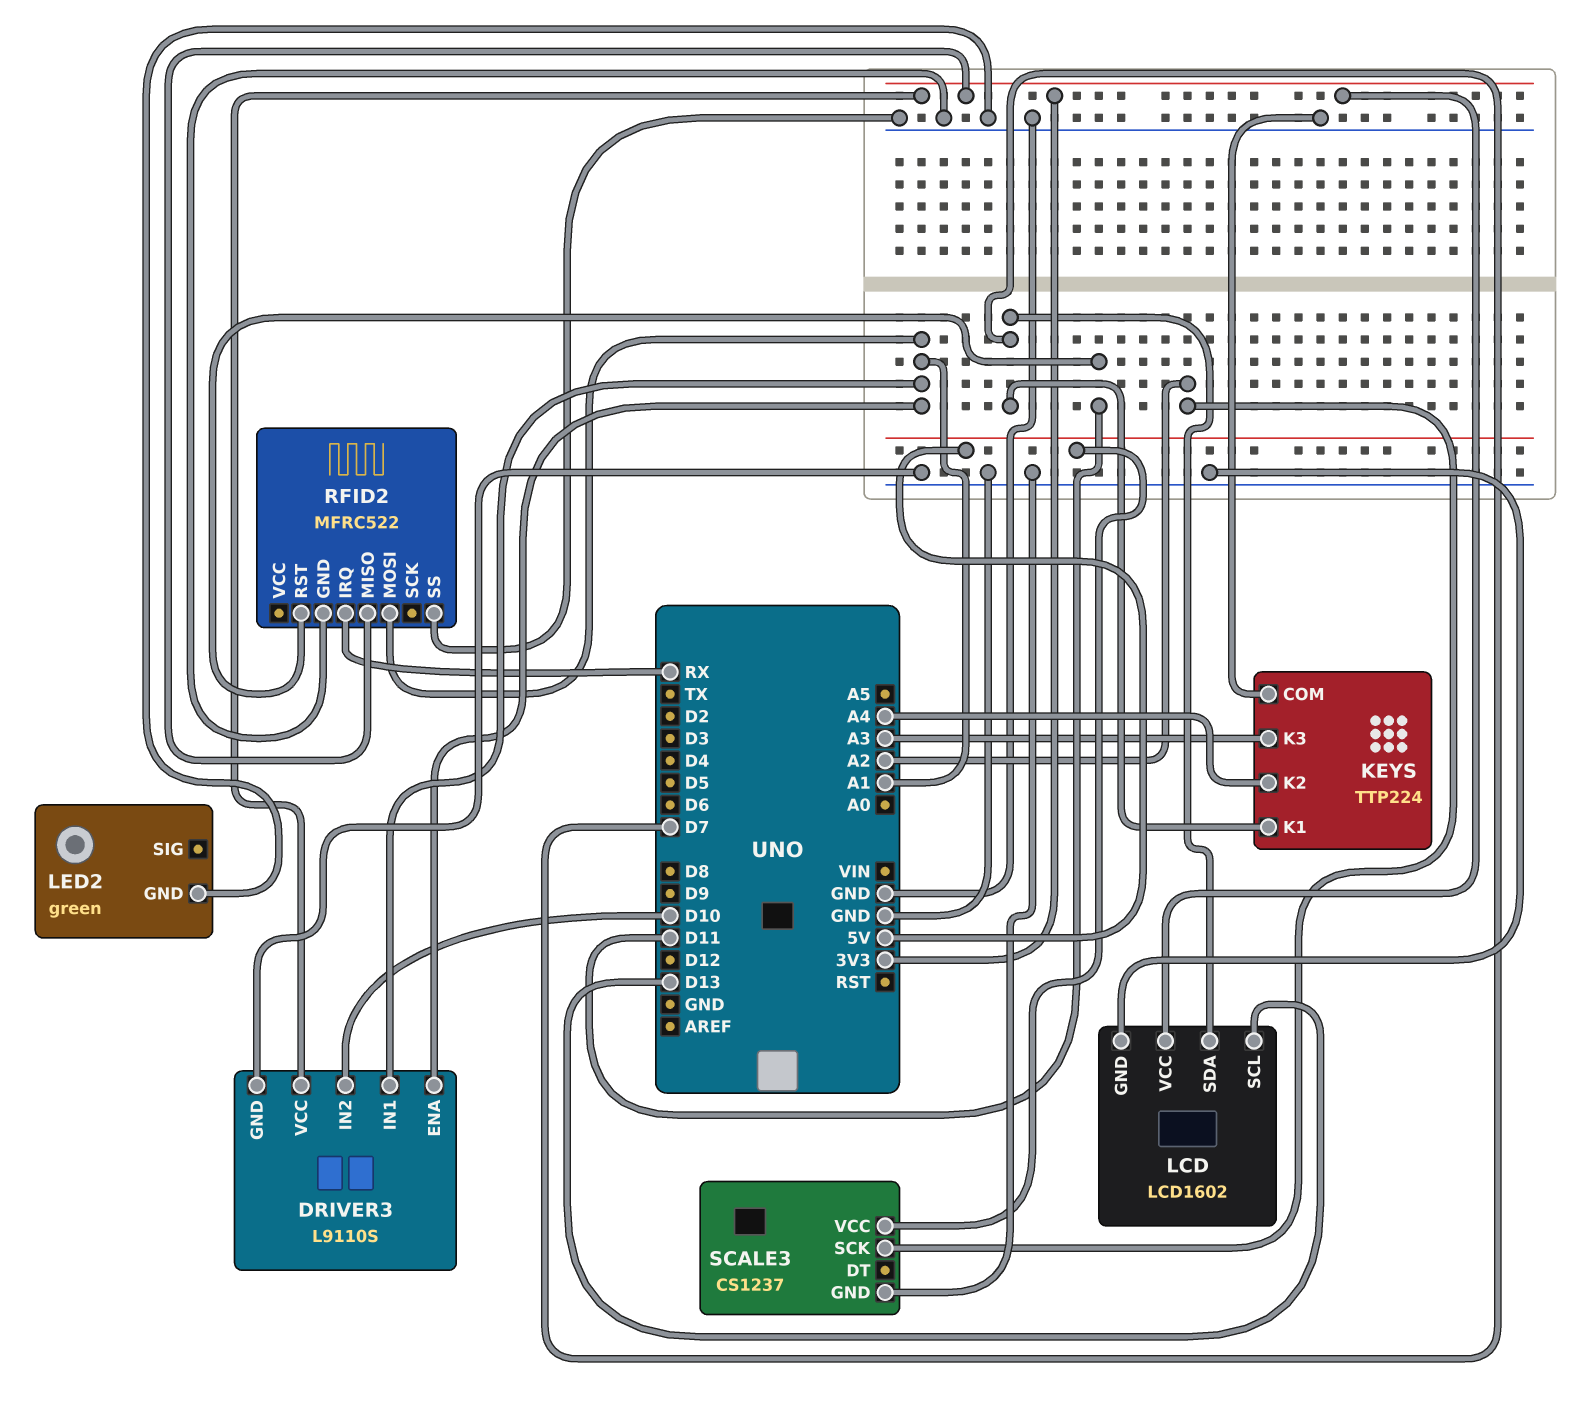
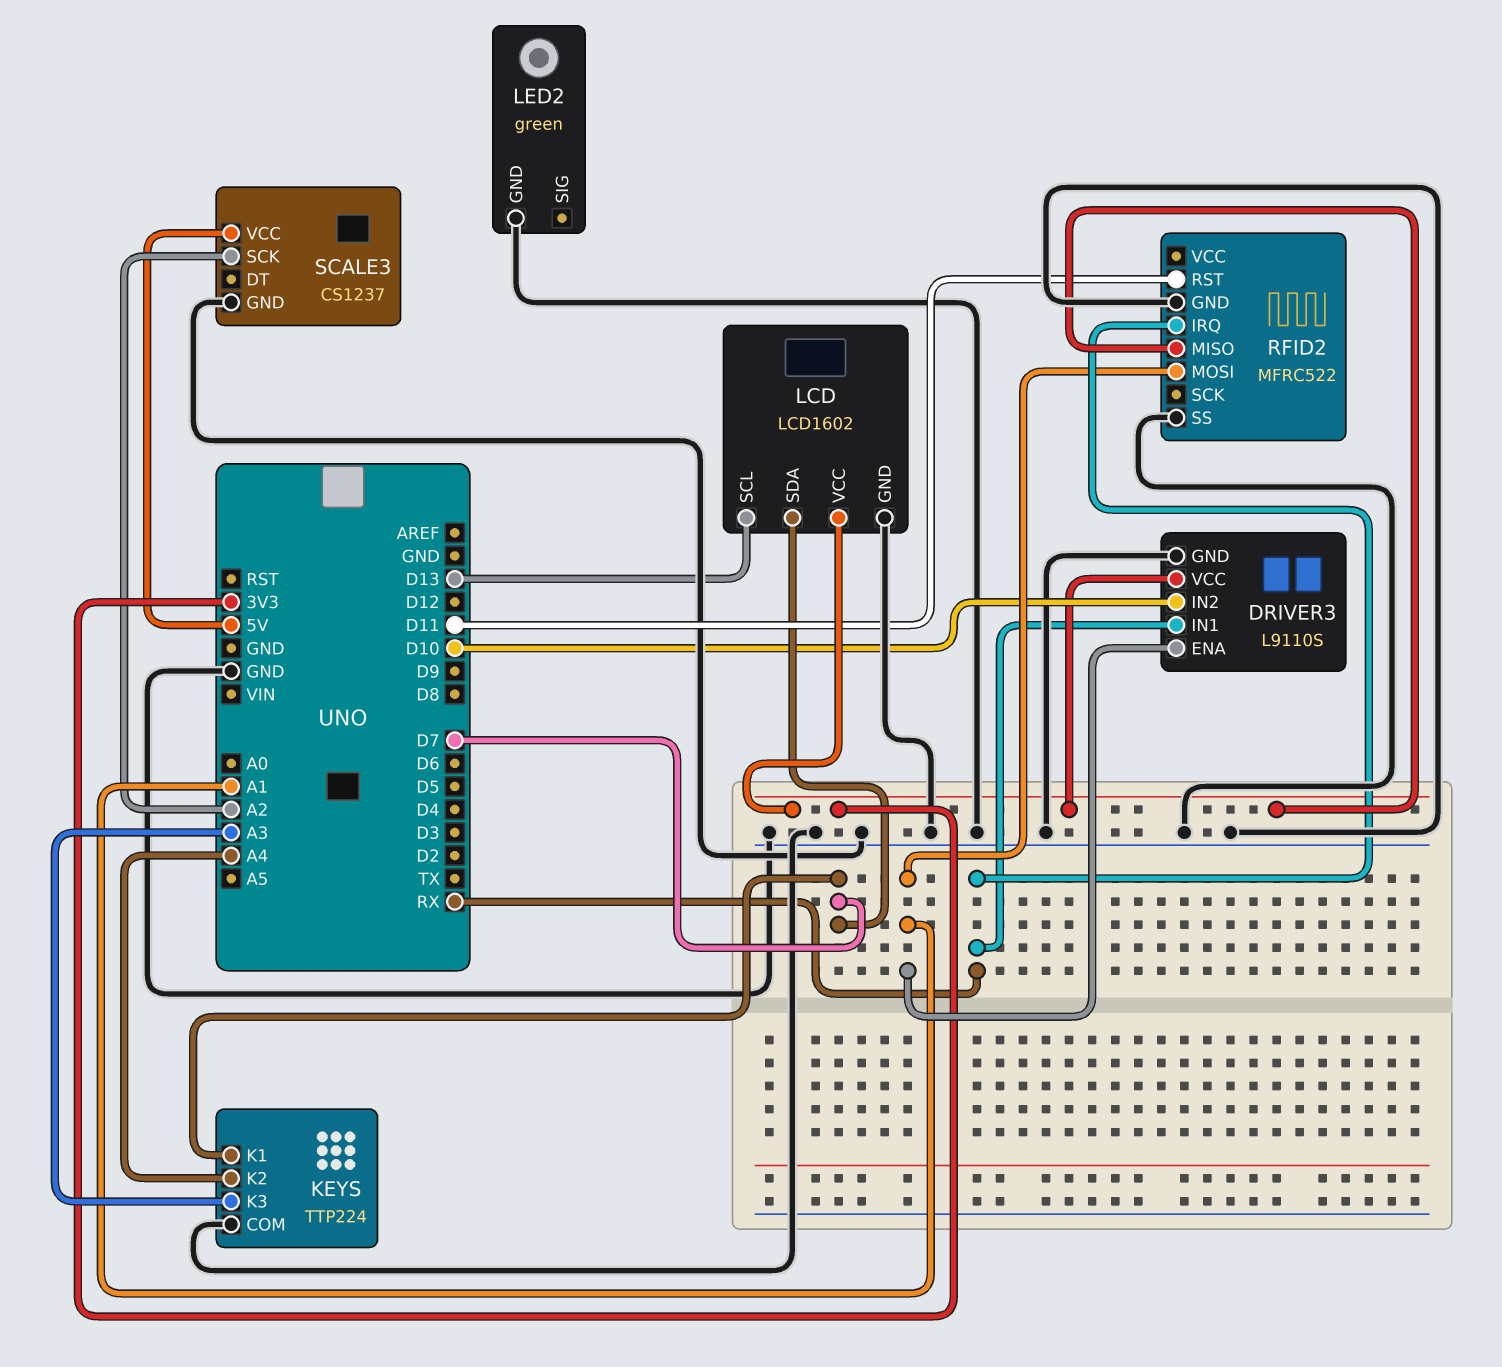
DRIVER3 pin IN1: A1 -> RX

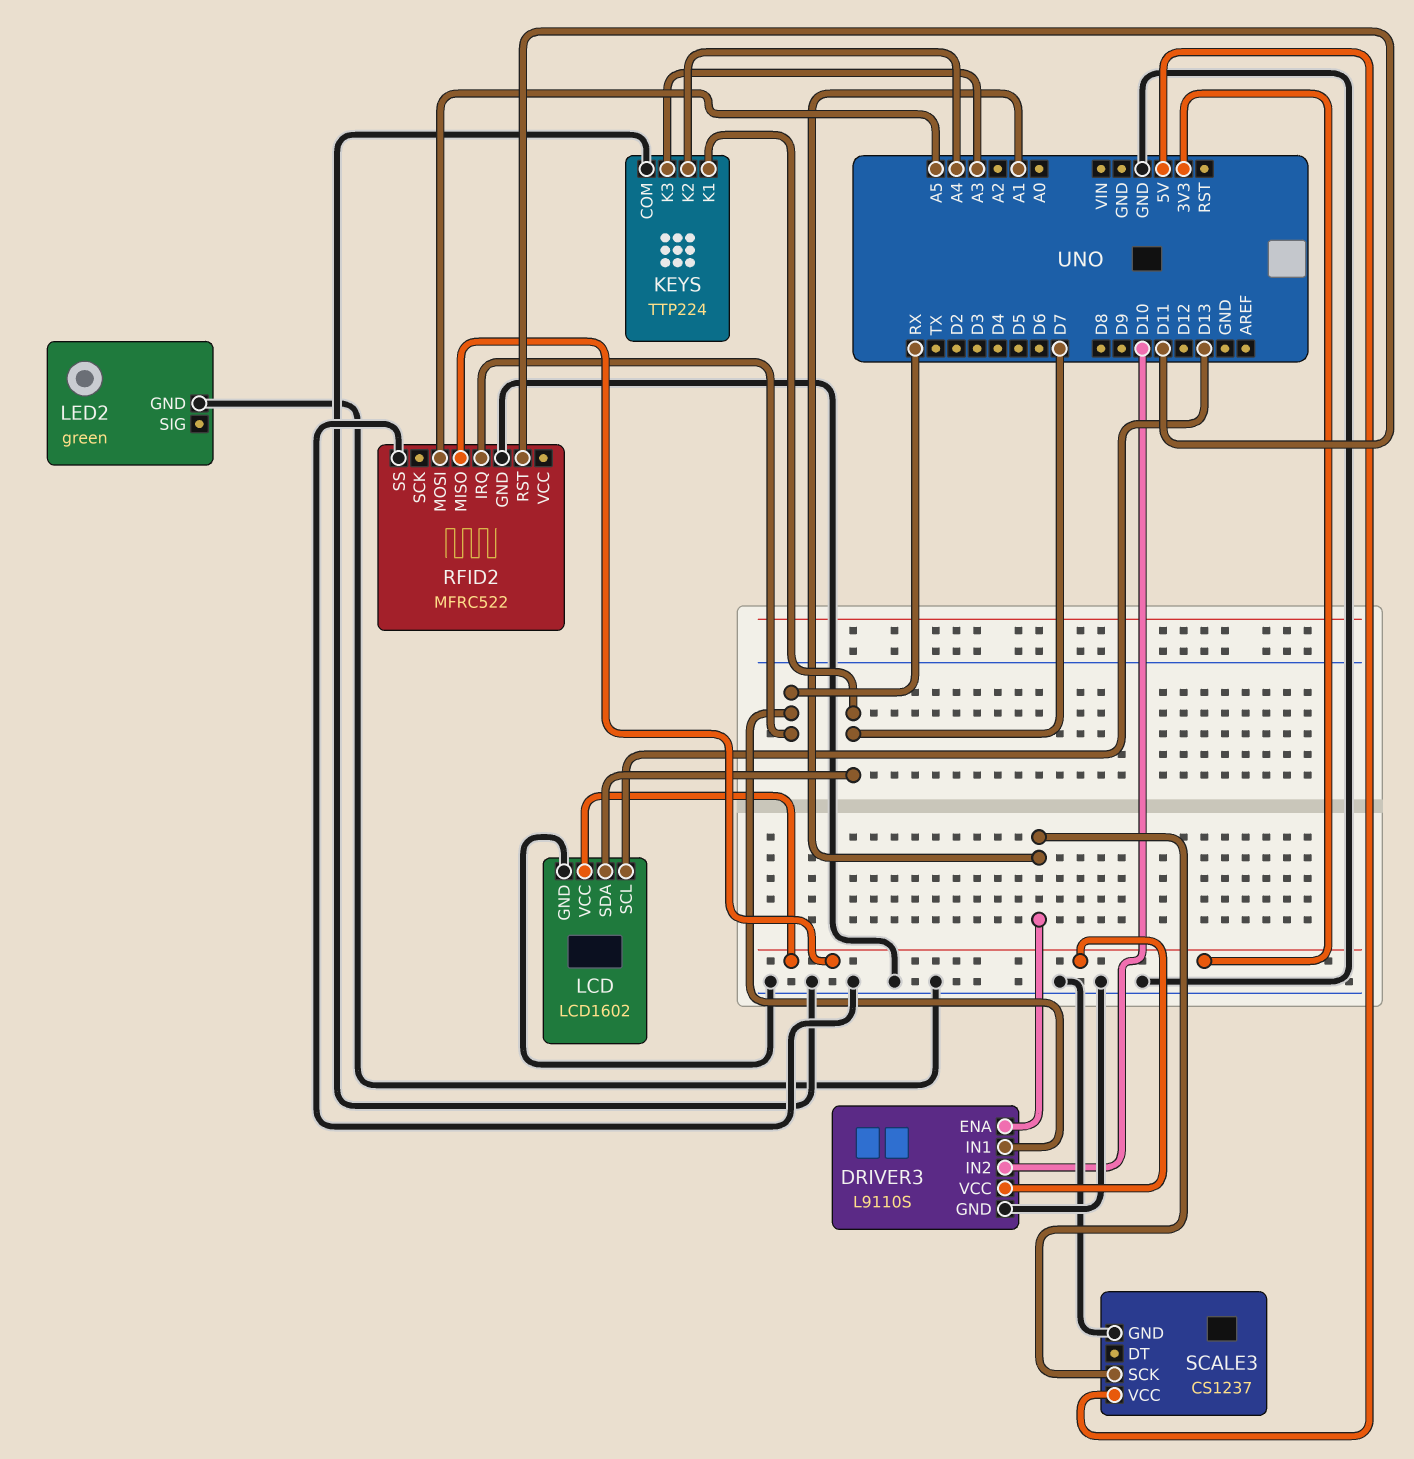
RFID2 pin MOSI: A1 -> A5
SCALE3 pin SCK: A2 -> A1

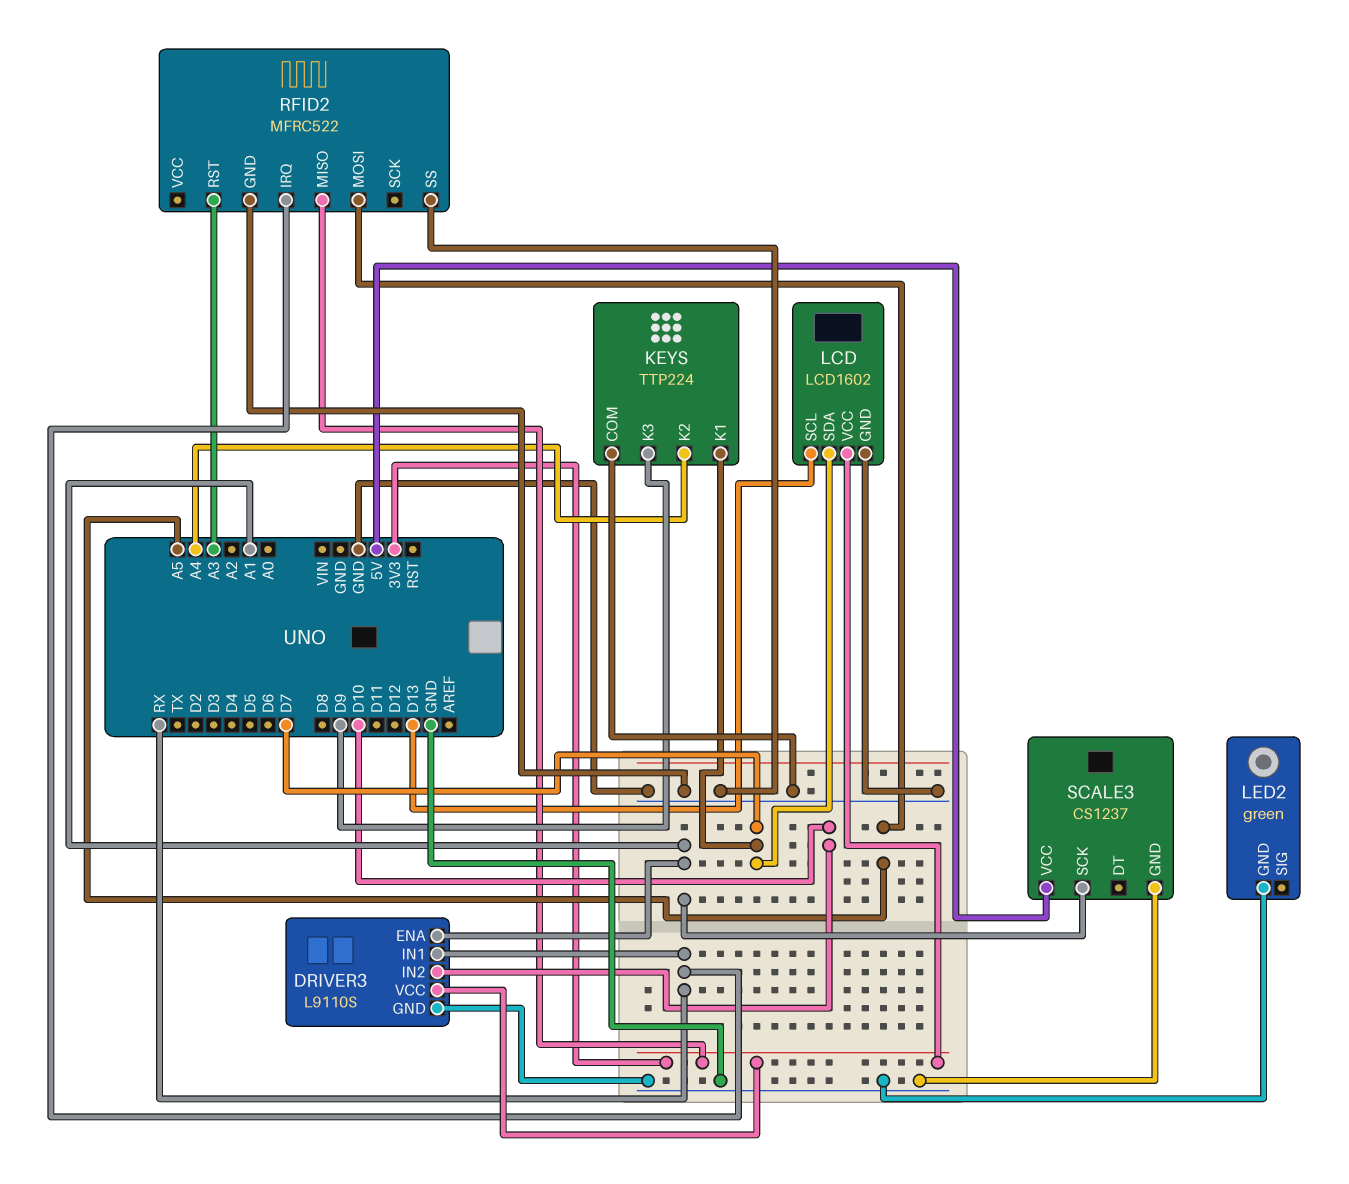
KEYS pin K3: A3 -> D9
RFID2 pin RST: D11 -> A3

